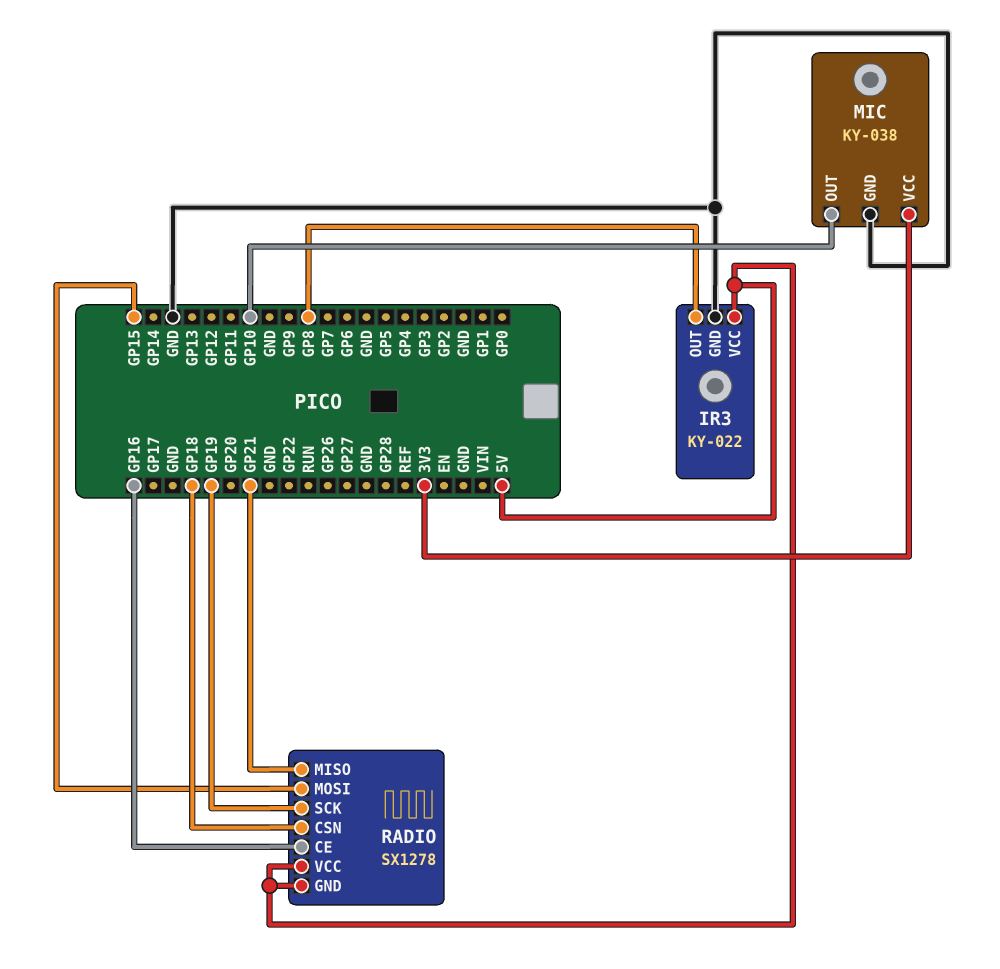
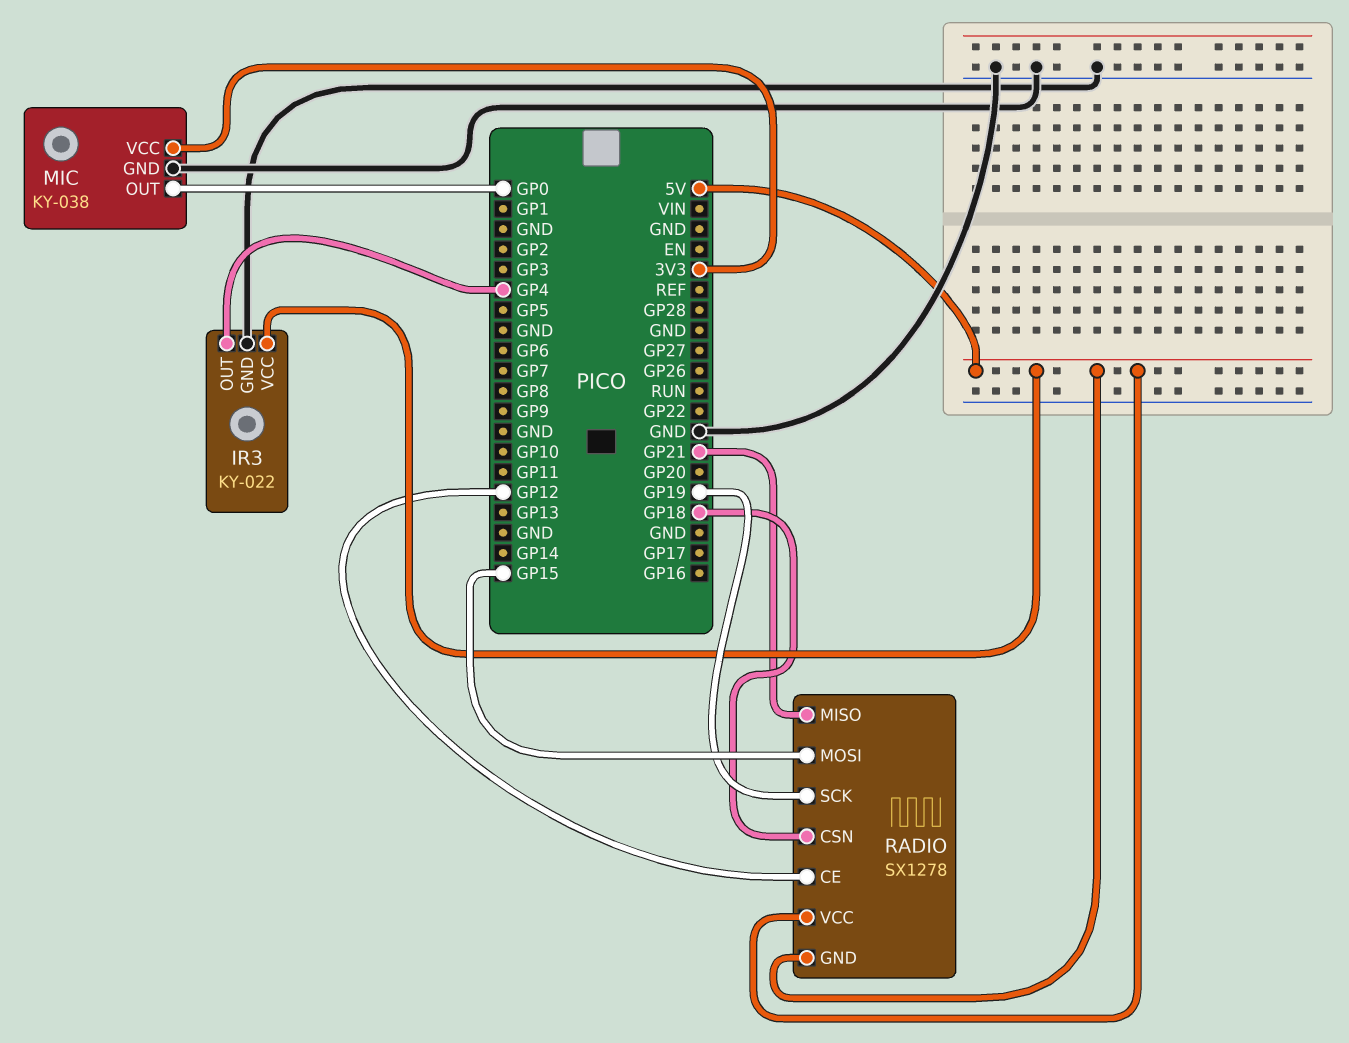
IR3 pin OUT: GP8 -> GP4
MIC pin OUT: GP10 -> GP0
RADIO pin CE: GP16 -> GP12

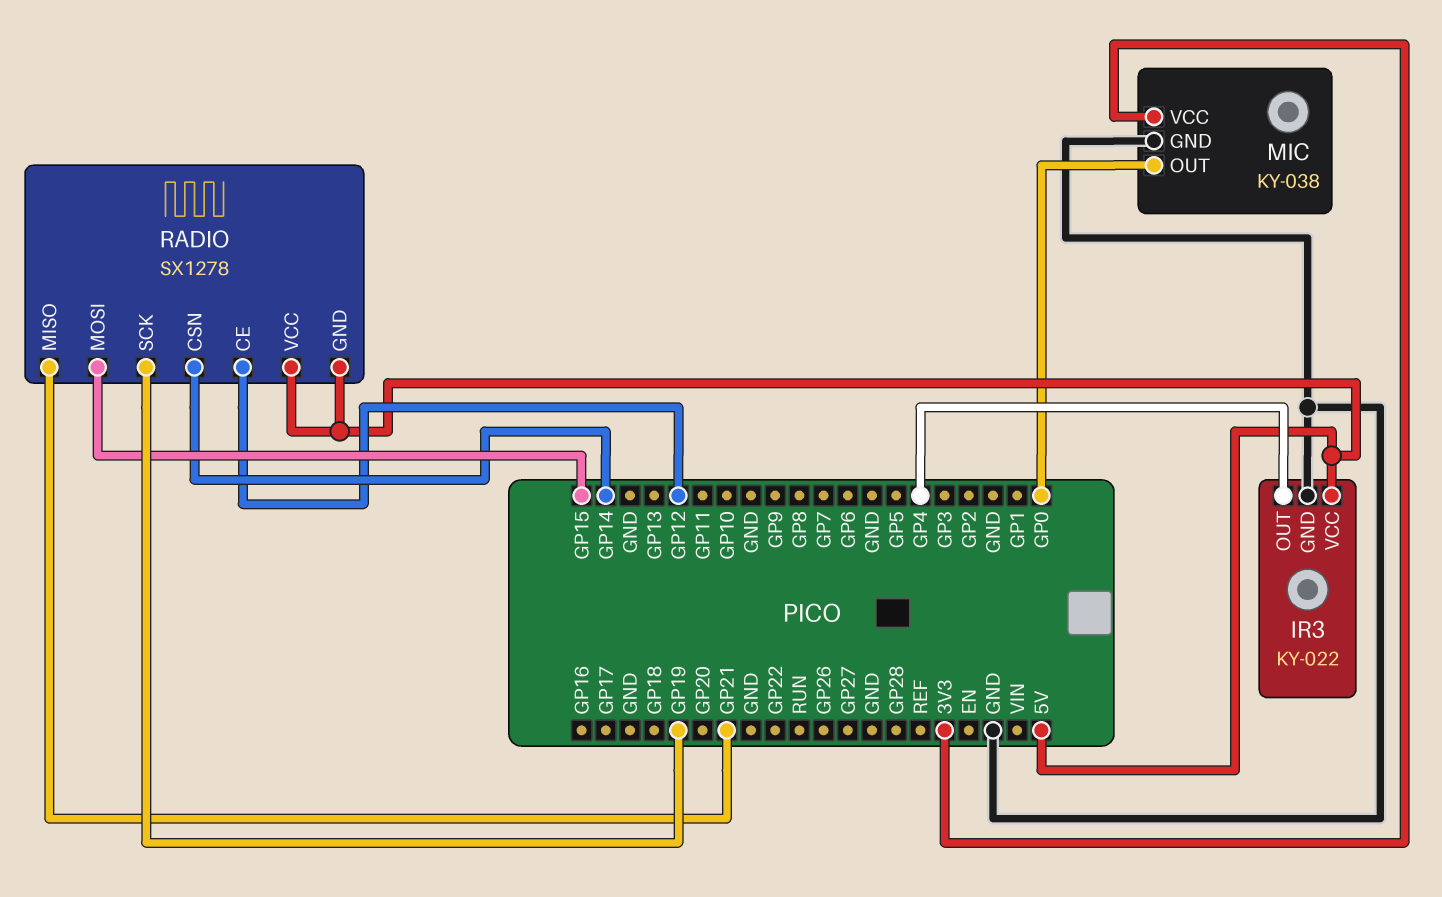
RADIO pin CSN: GP18 -> GP14

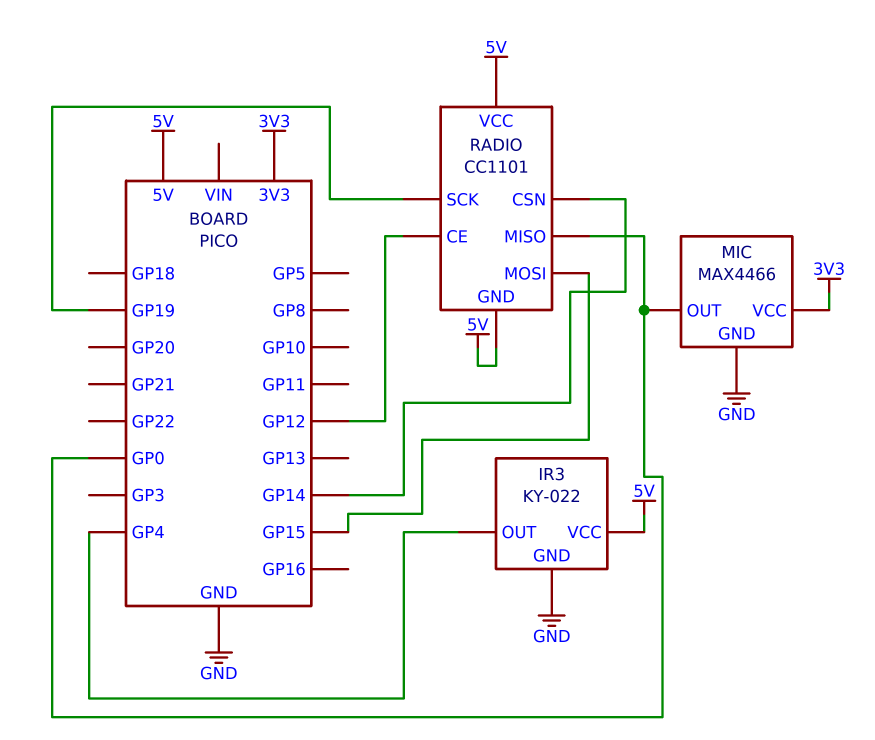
MIC: KY-038 -> MAX4466
RADIO: SX1278 -> CC1101
RADIO pin MISO: GP21 -> GP0

